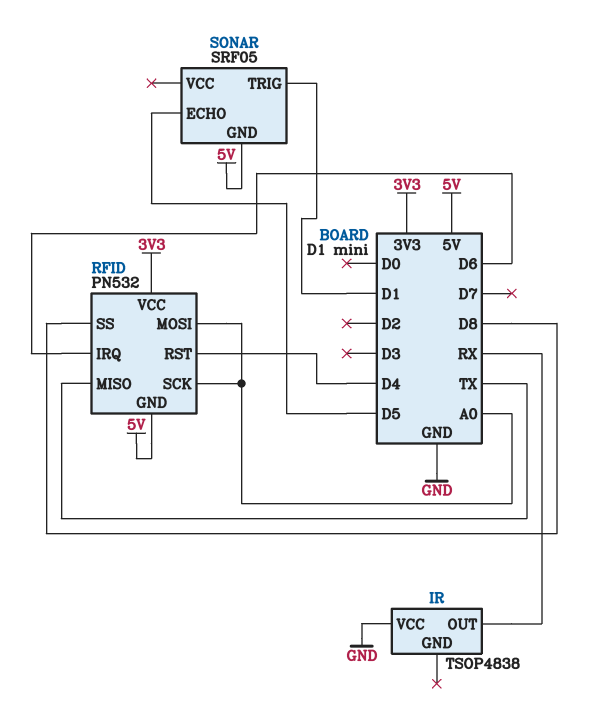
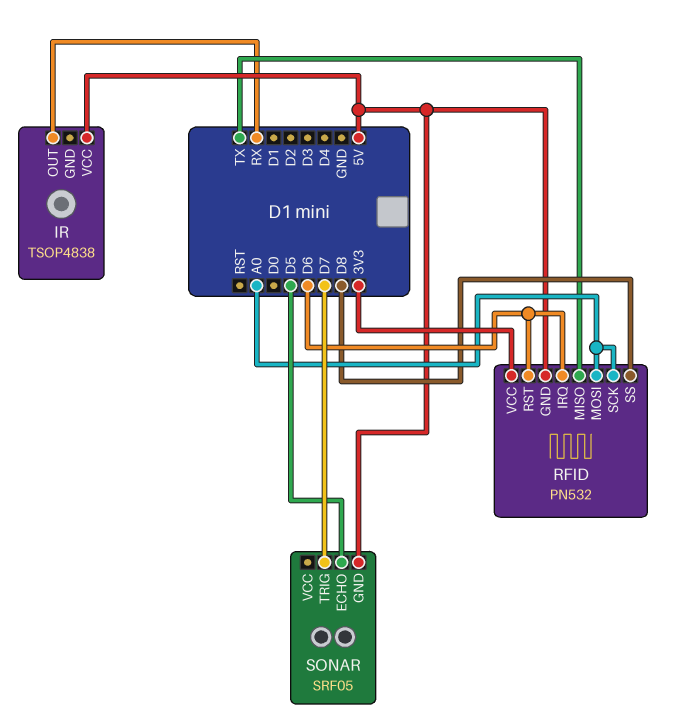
IR pin VCC: GND -> 5V
RFID pin RST: D4 -> D6
SONAR pin TRIG: D1 -> D7

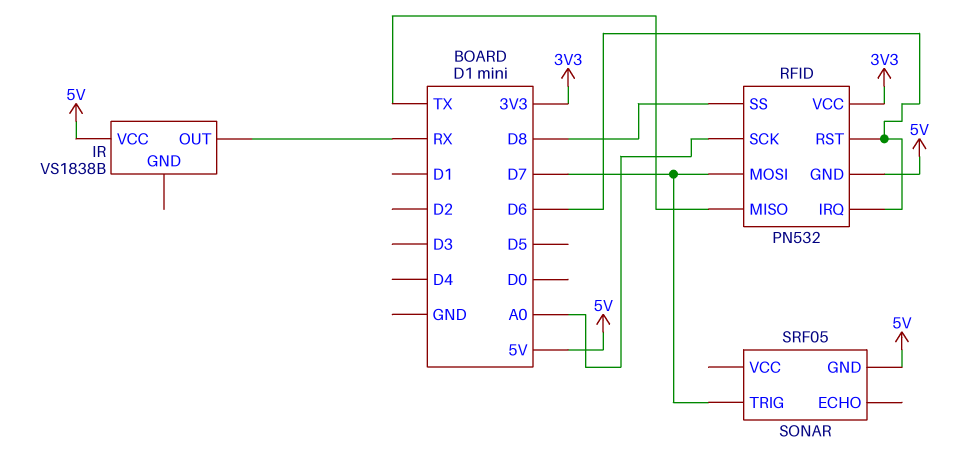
IR: TSOP4838 -> VS1838B
RFID pin MOSI: A0 -> D7
SONAR pin ECHO: D5 -> none

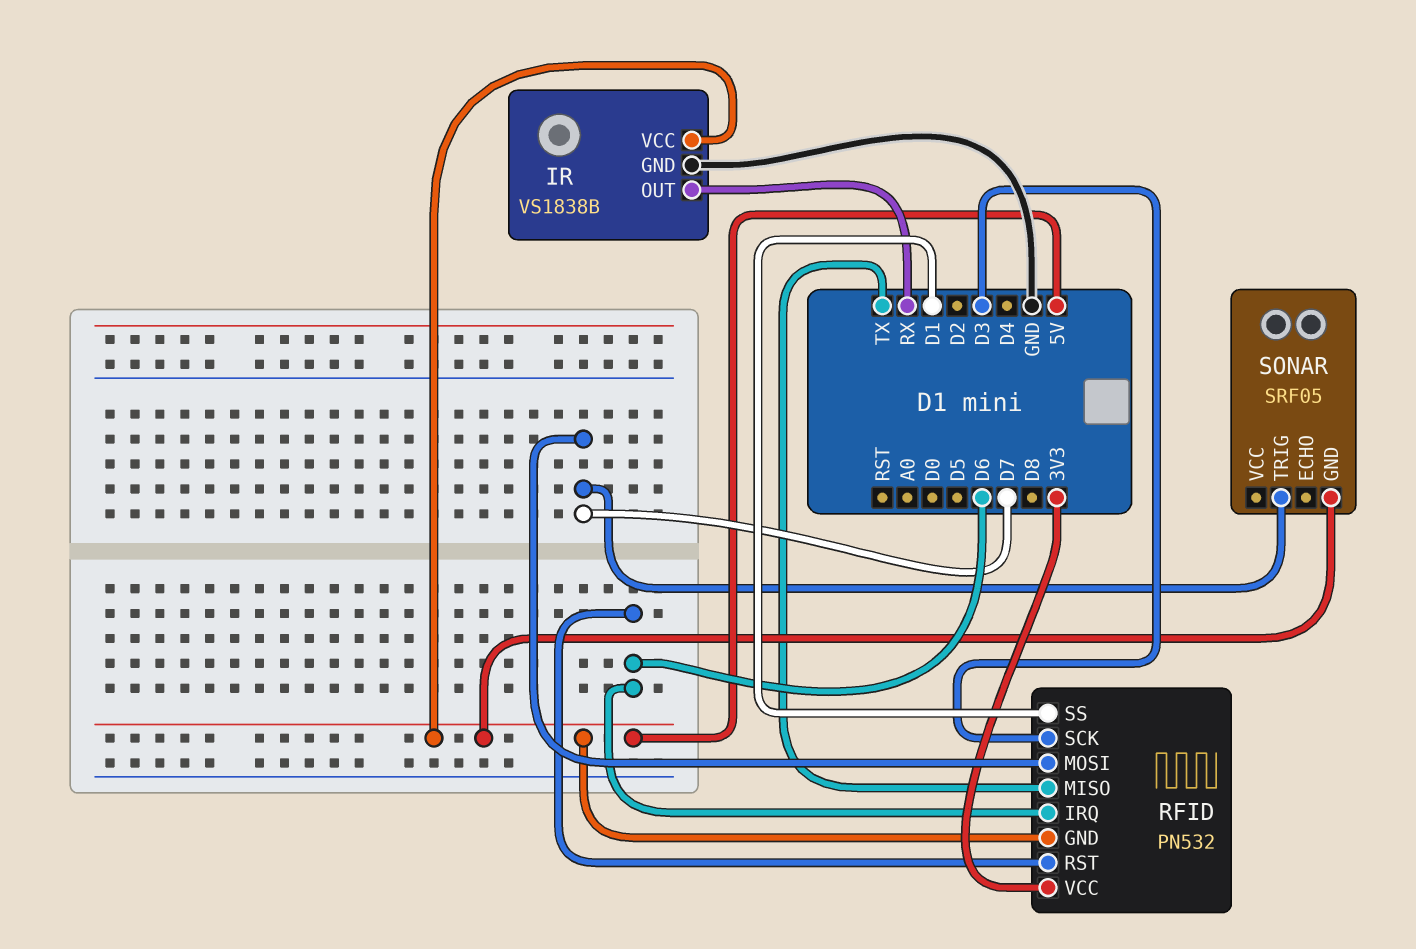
IR pin GND: none -> GND
RFID pin SCK: A0 -> D3
RFID pin SS: D8 -> D1

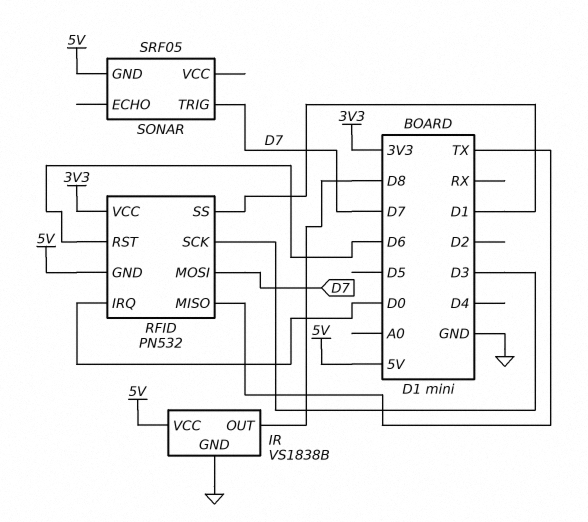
IR pin OUT: RX -> D8
RFID pin IRQ: D6 -> D0

